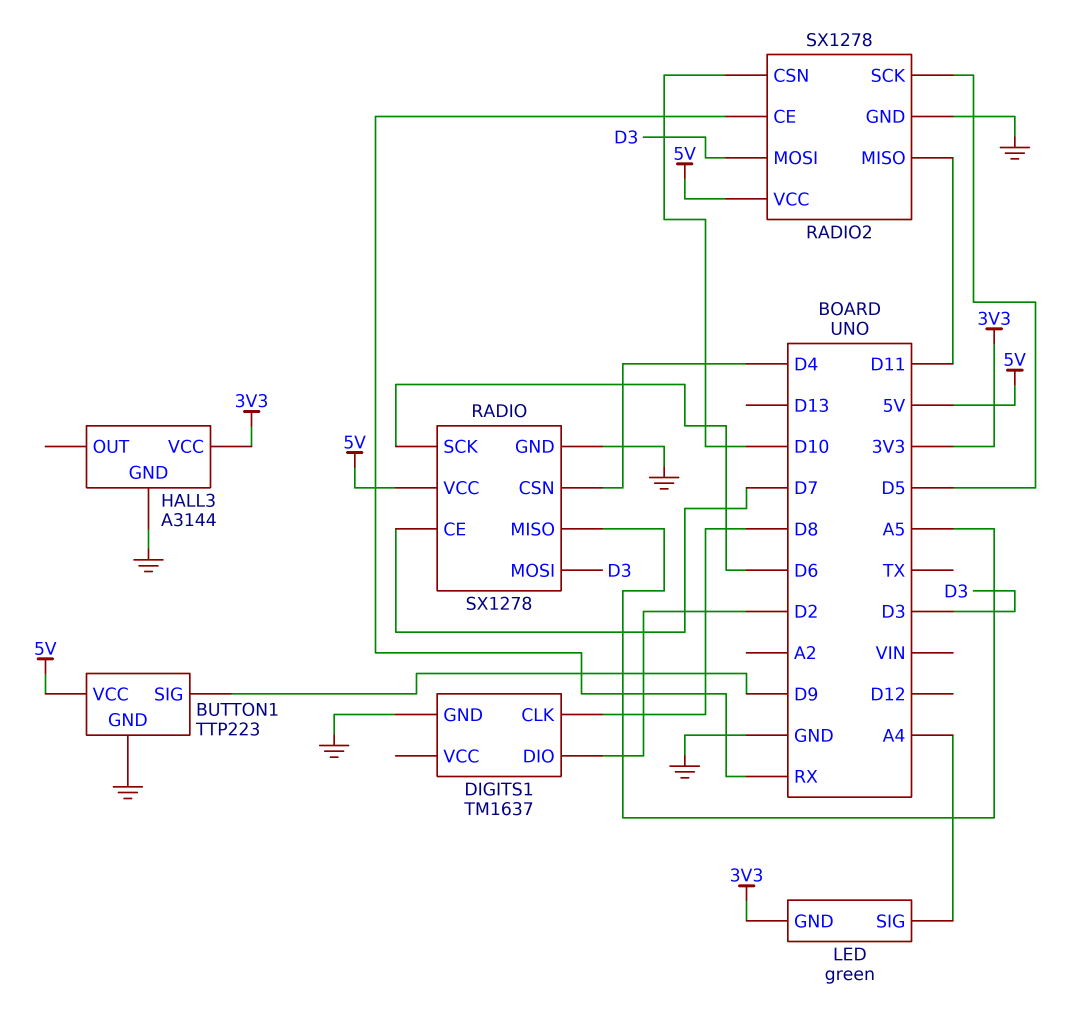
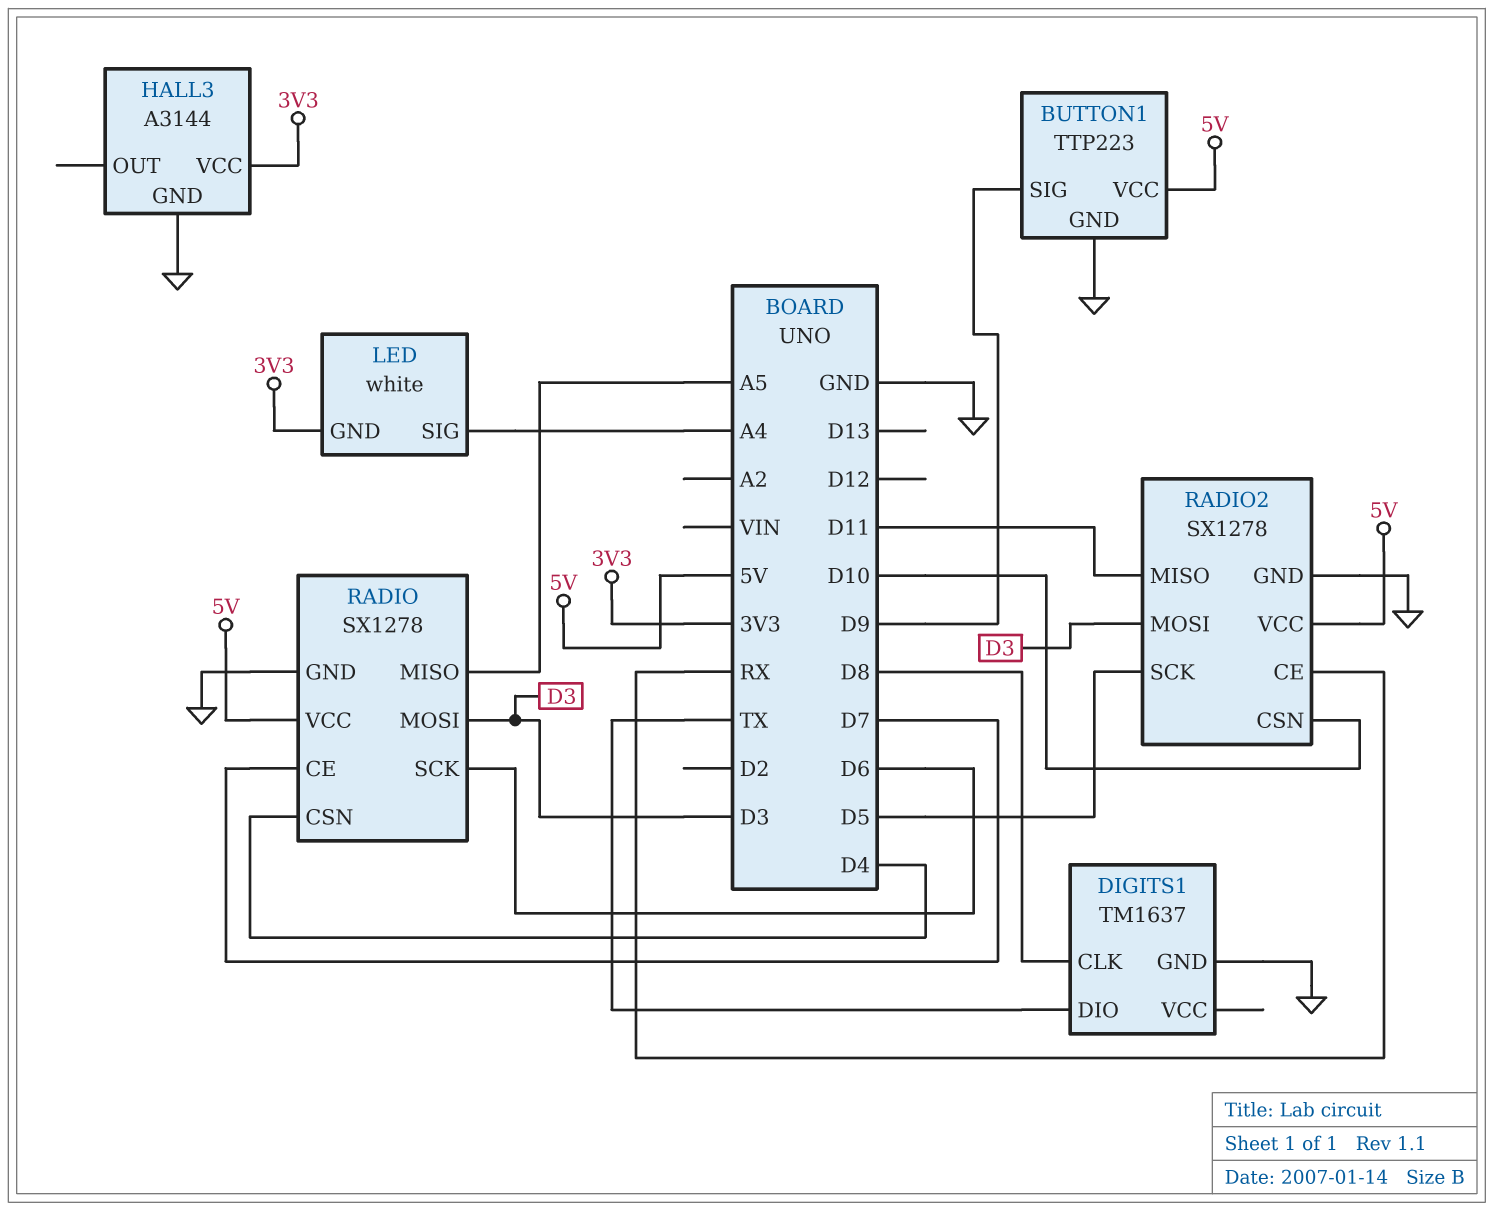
DIGITS1 pin DIO: D2 -> TX
LED: green -> white

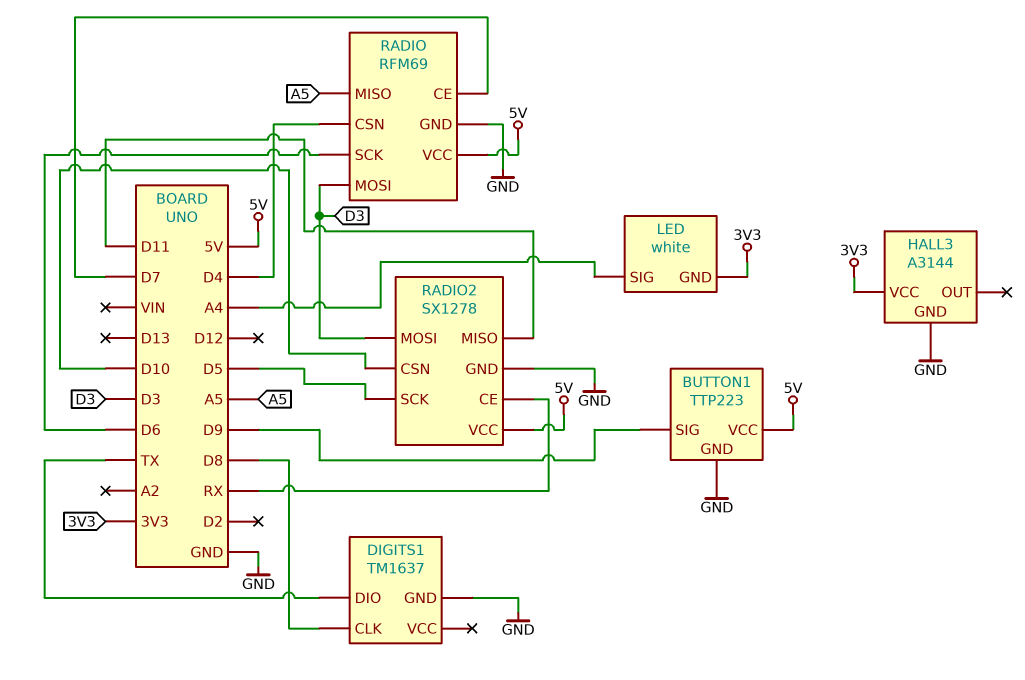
RADIO: SX1278 -> RFM69

